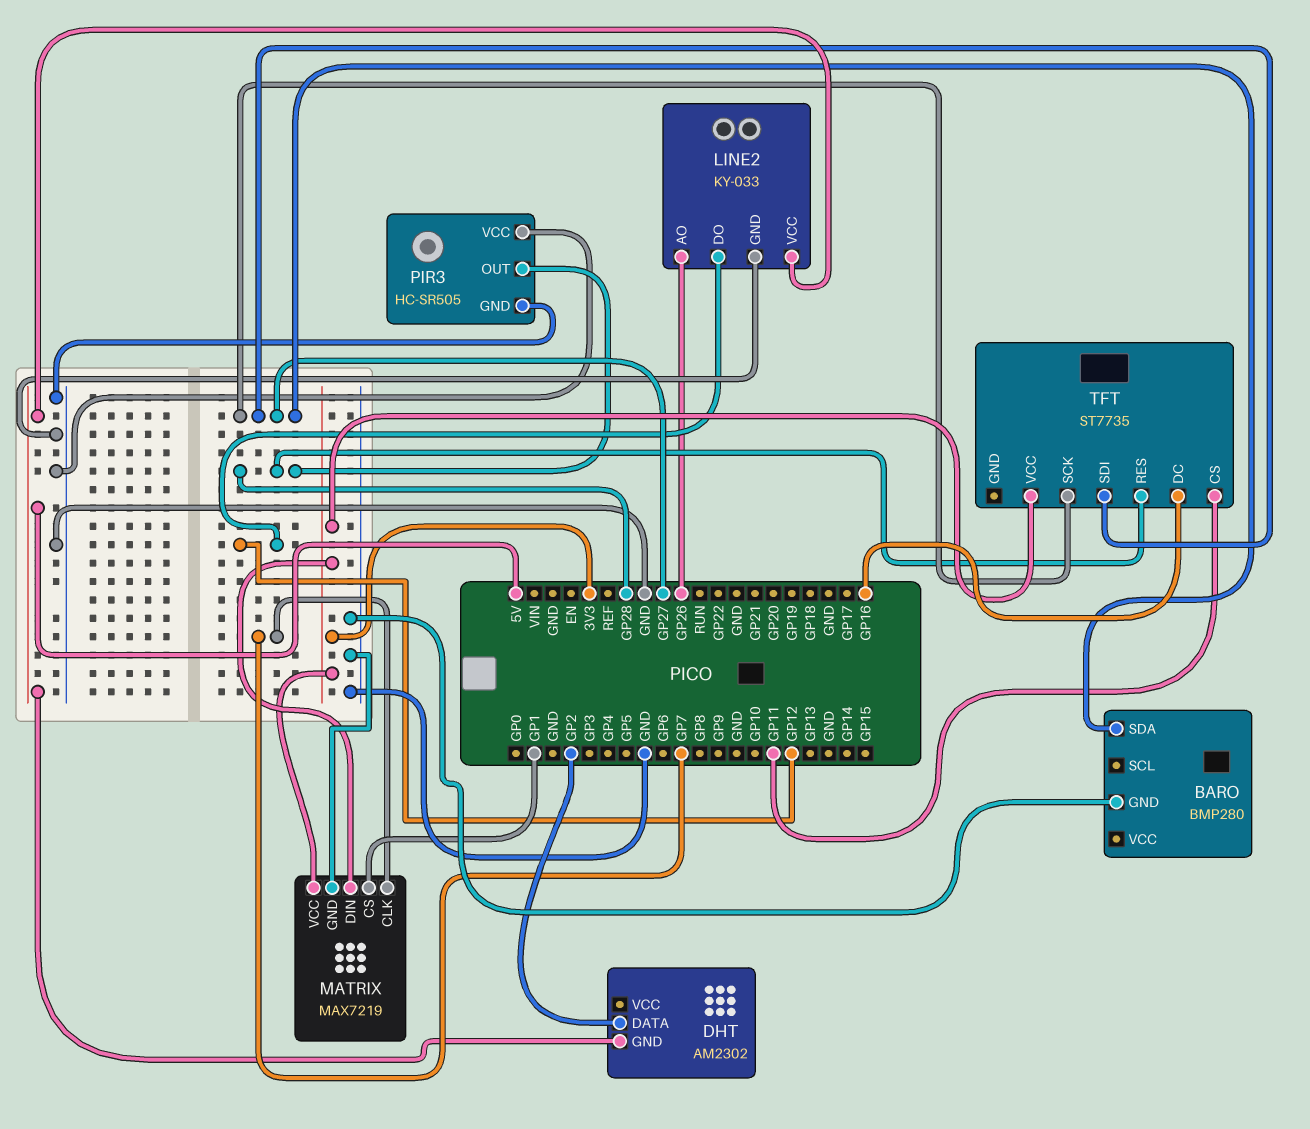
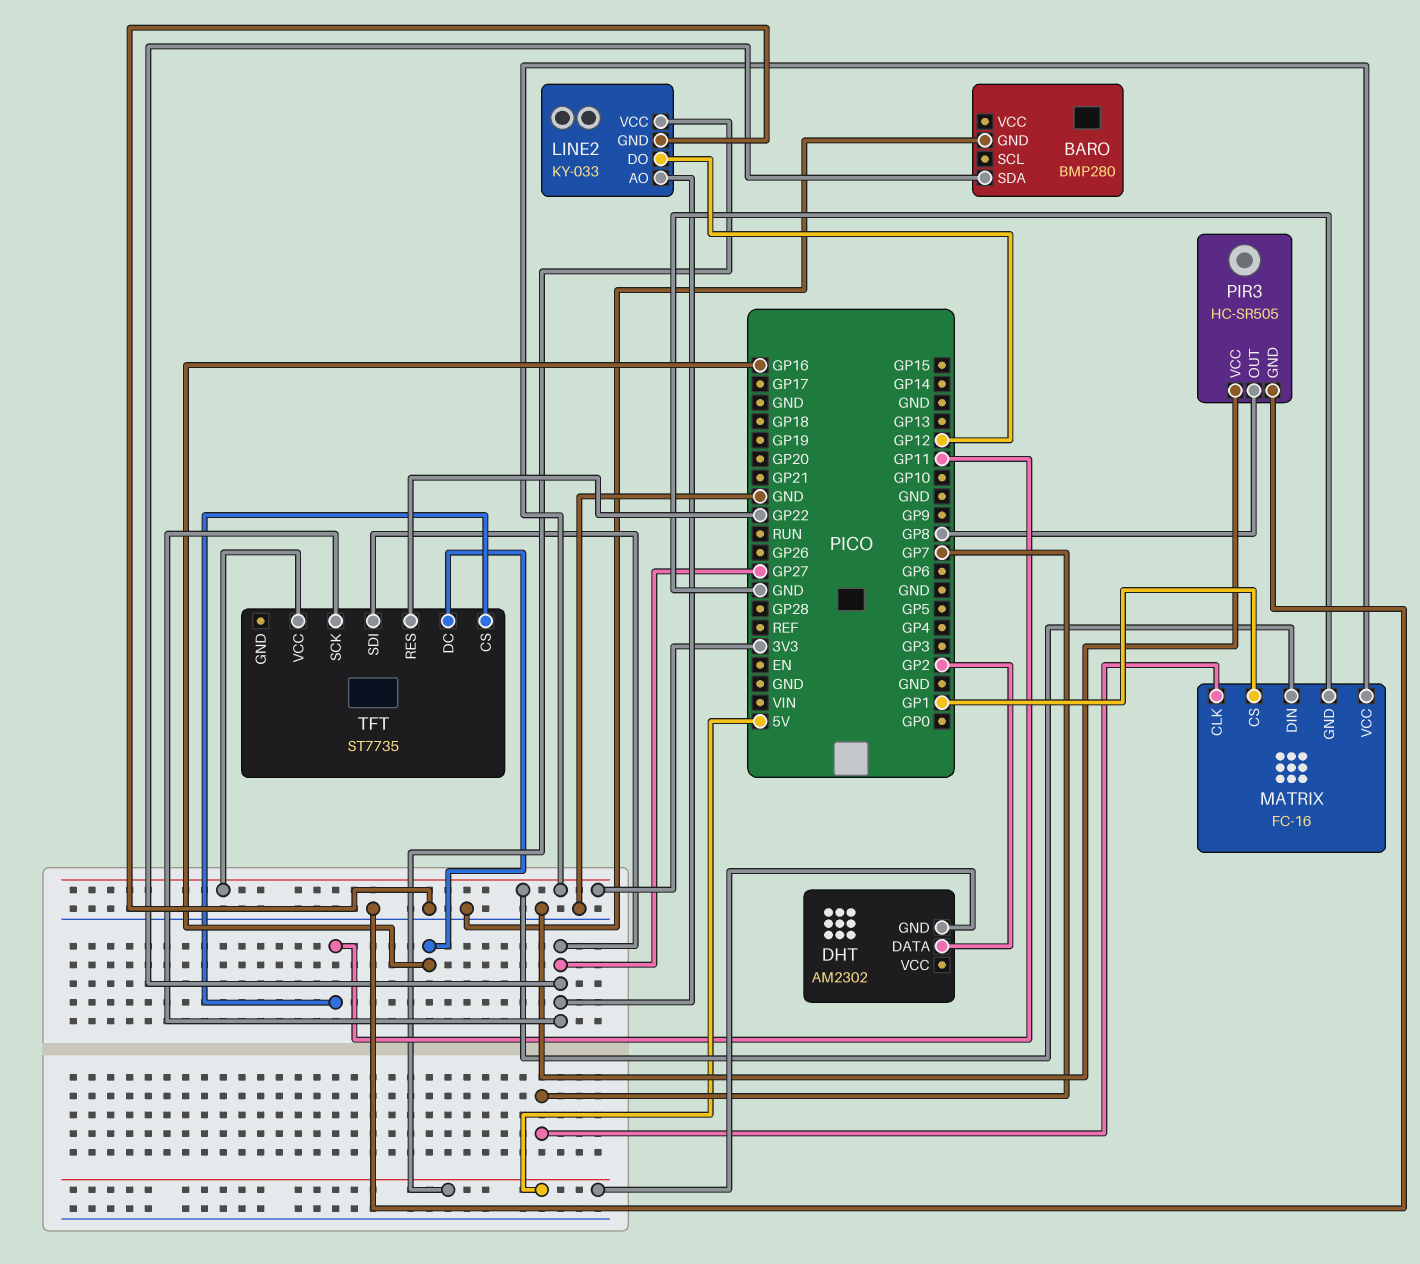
LINE2 pin AO: GP26 -> GP27
MATRIX: MAX7219 -> FC-16
PIR3 pin OUT: GP28 -> GP8
TFT pin RES: GP28 -> GP22

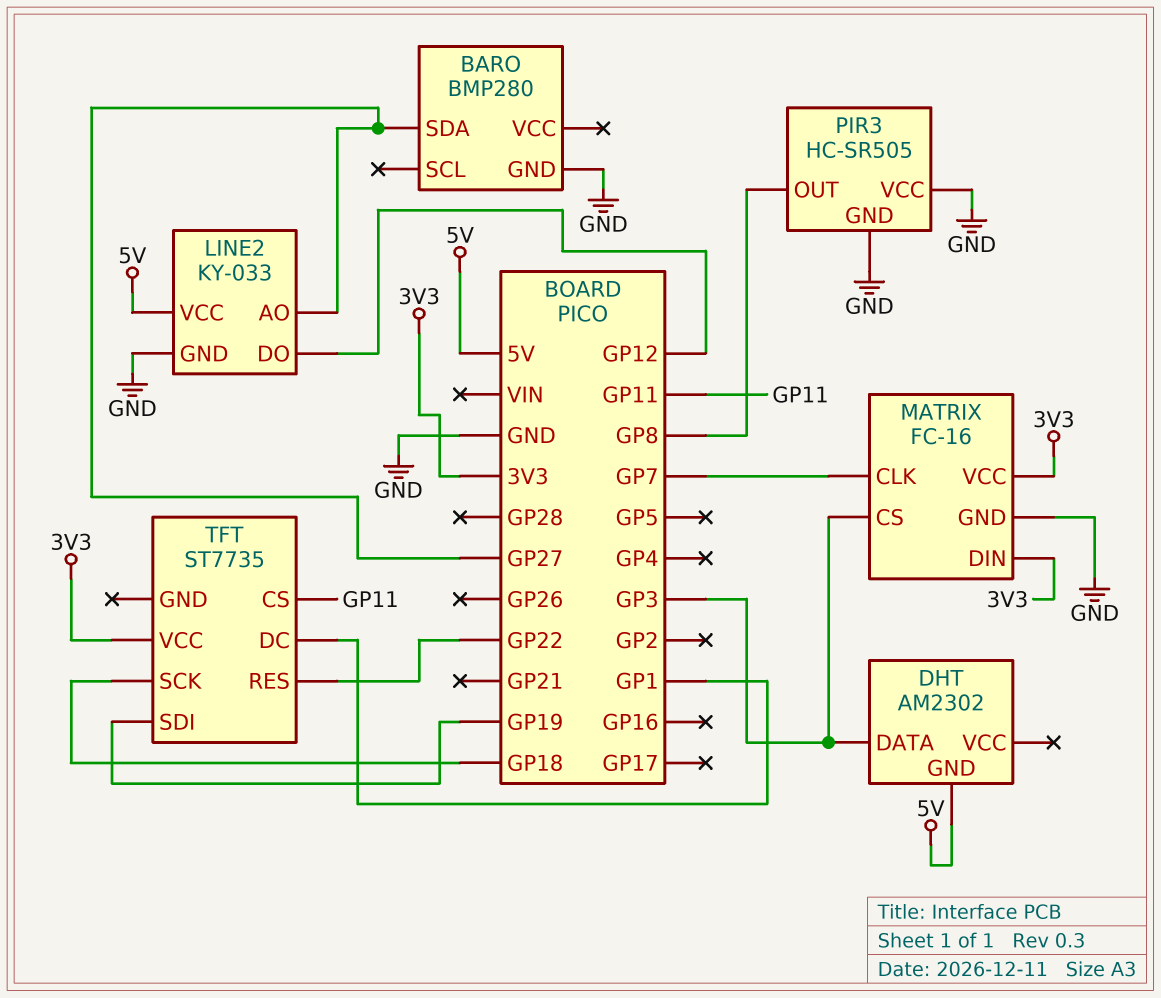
DHT pin DATA: GP2 -> GP3
MATRIX pin CS: GP1 -> GP3
TFT pin DC: GP16 -> GP1
TFT pin SCK: GP27 -> GP18
TFT pin SDI: GP27 -> GP19

